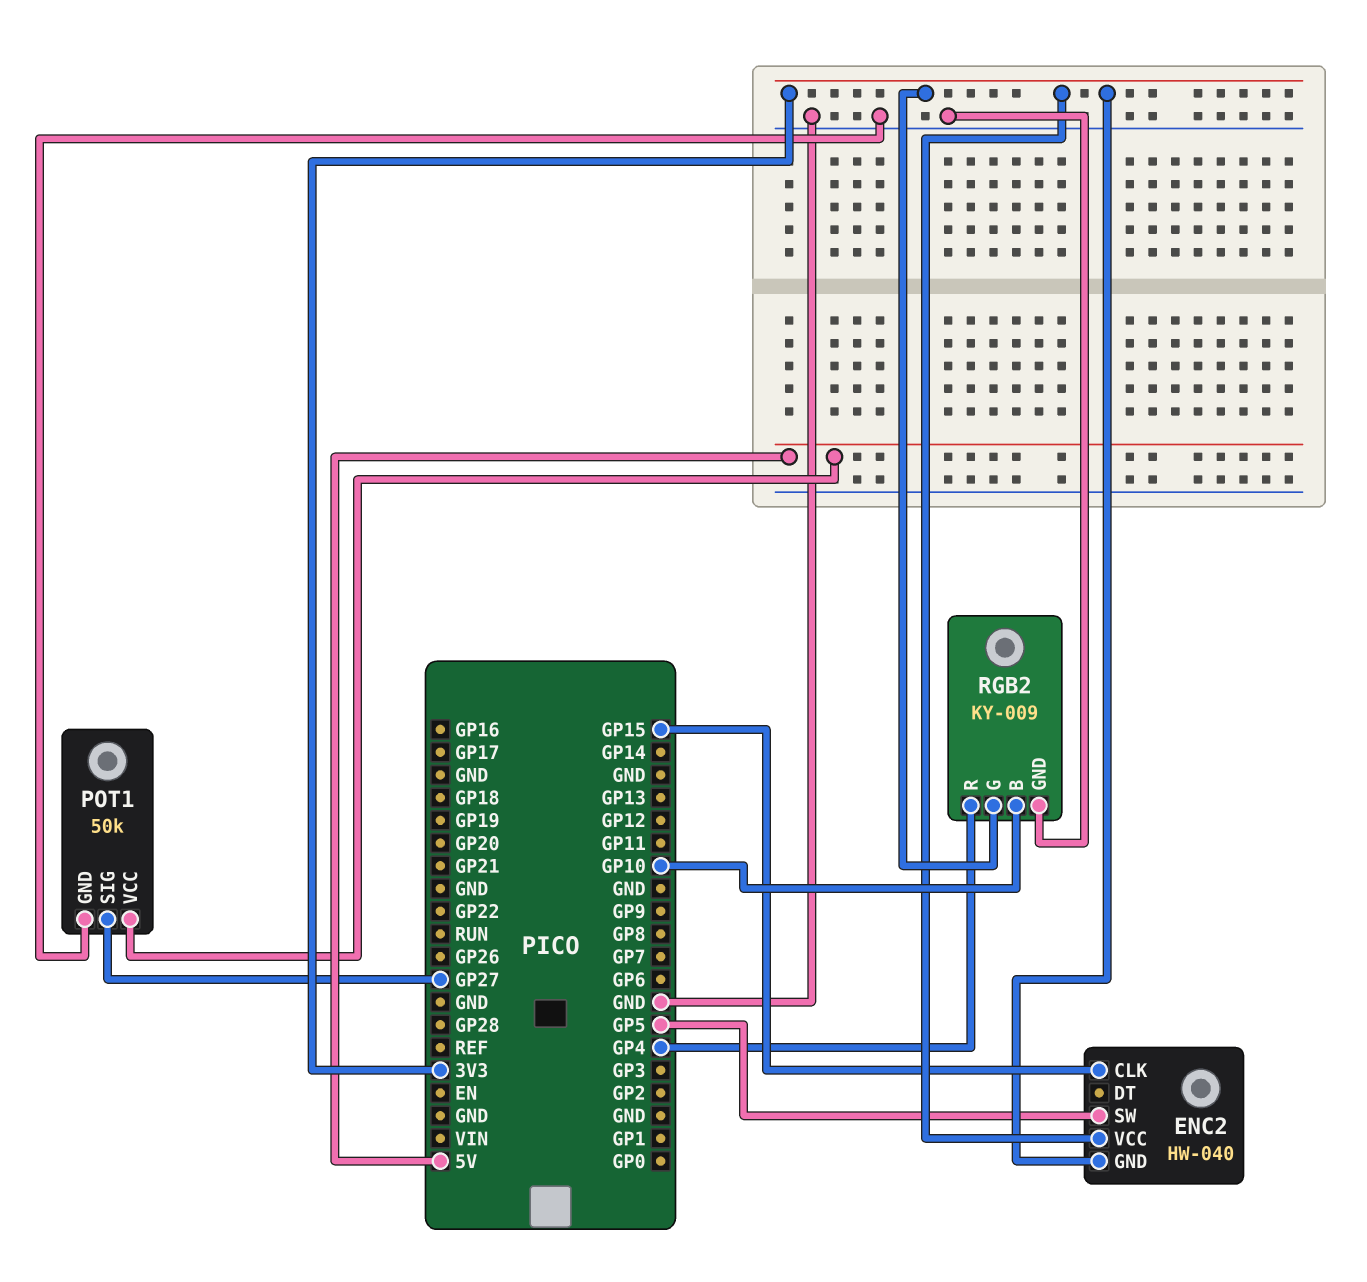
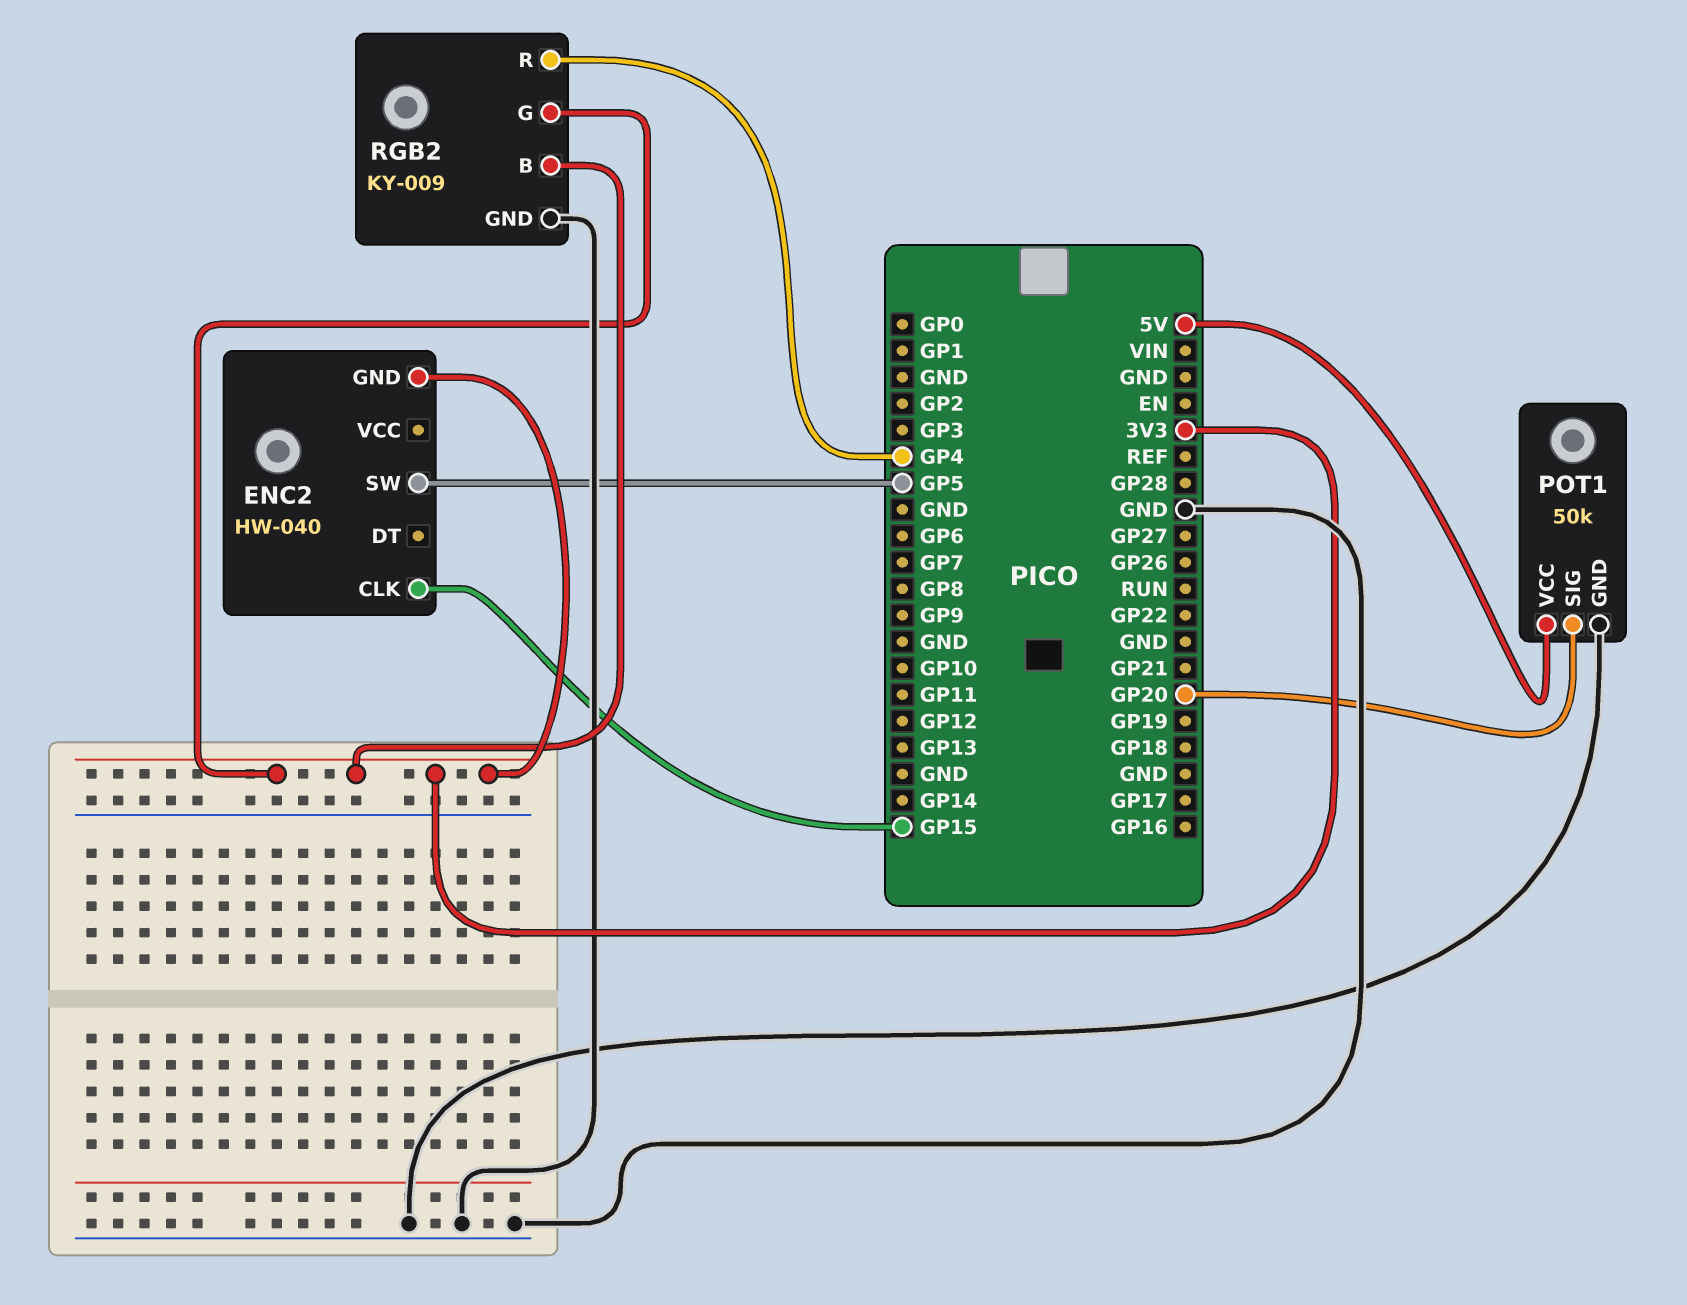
ENC2 pin VCC: 3V3 -> none
POT1 pin SIG: GP27 -> GP20
RGB2 pin B: GP10 -> 3V3

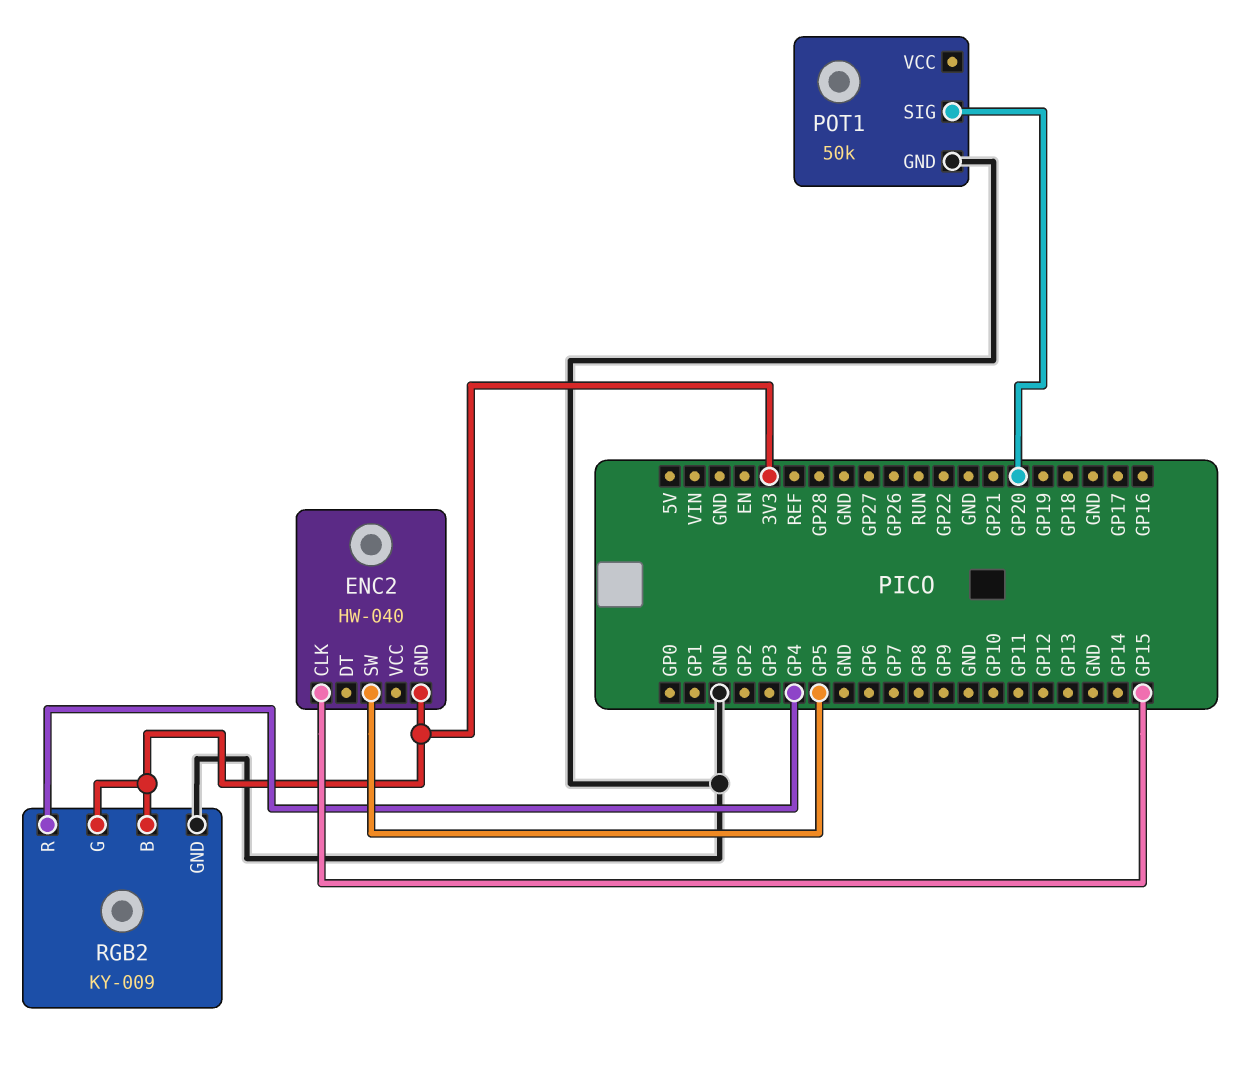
POT1 pin VCC: 5V -> none

